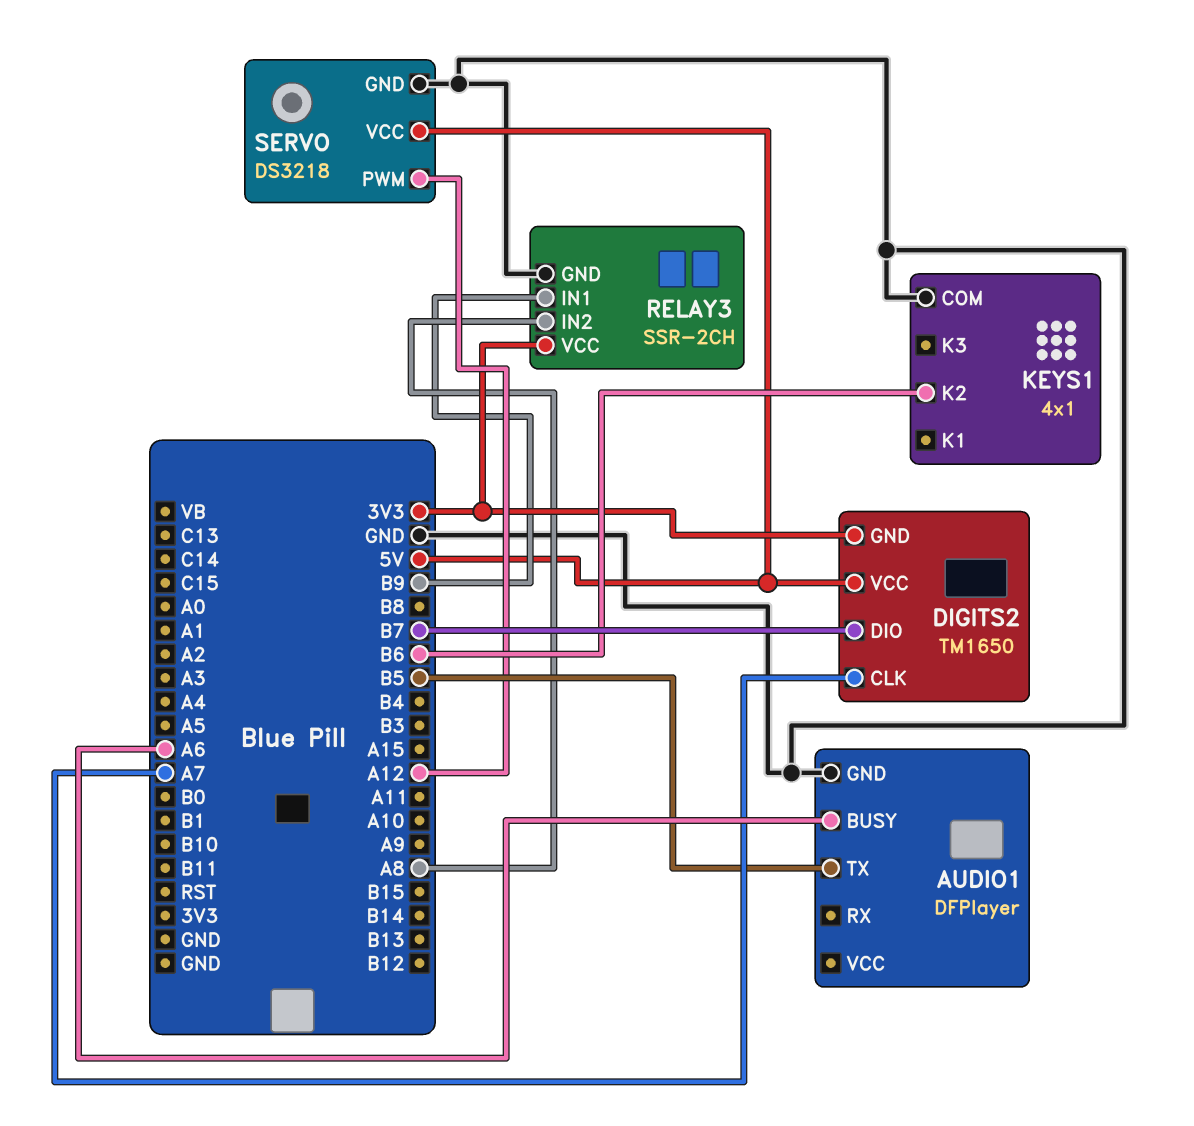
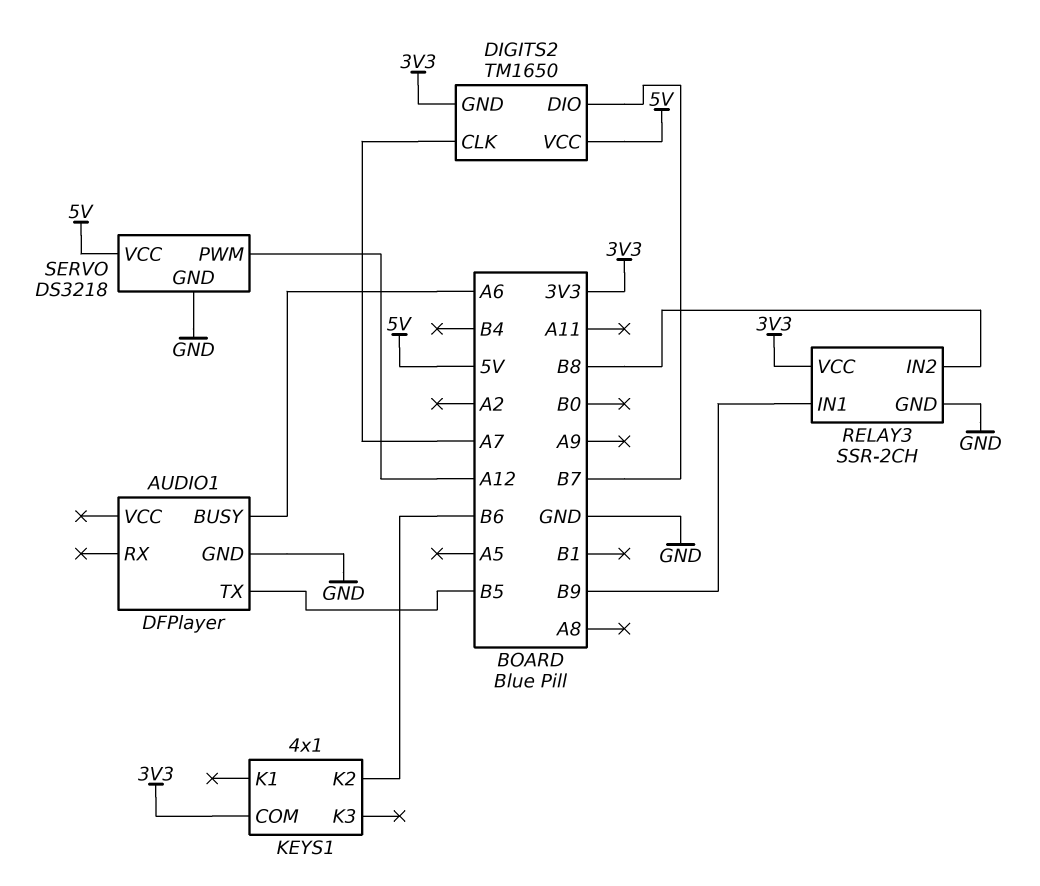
KEYS1 pin COM: GND -> 3V3
RELAY3 pin IN2: A8 -> B8

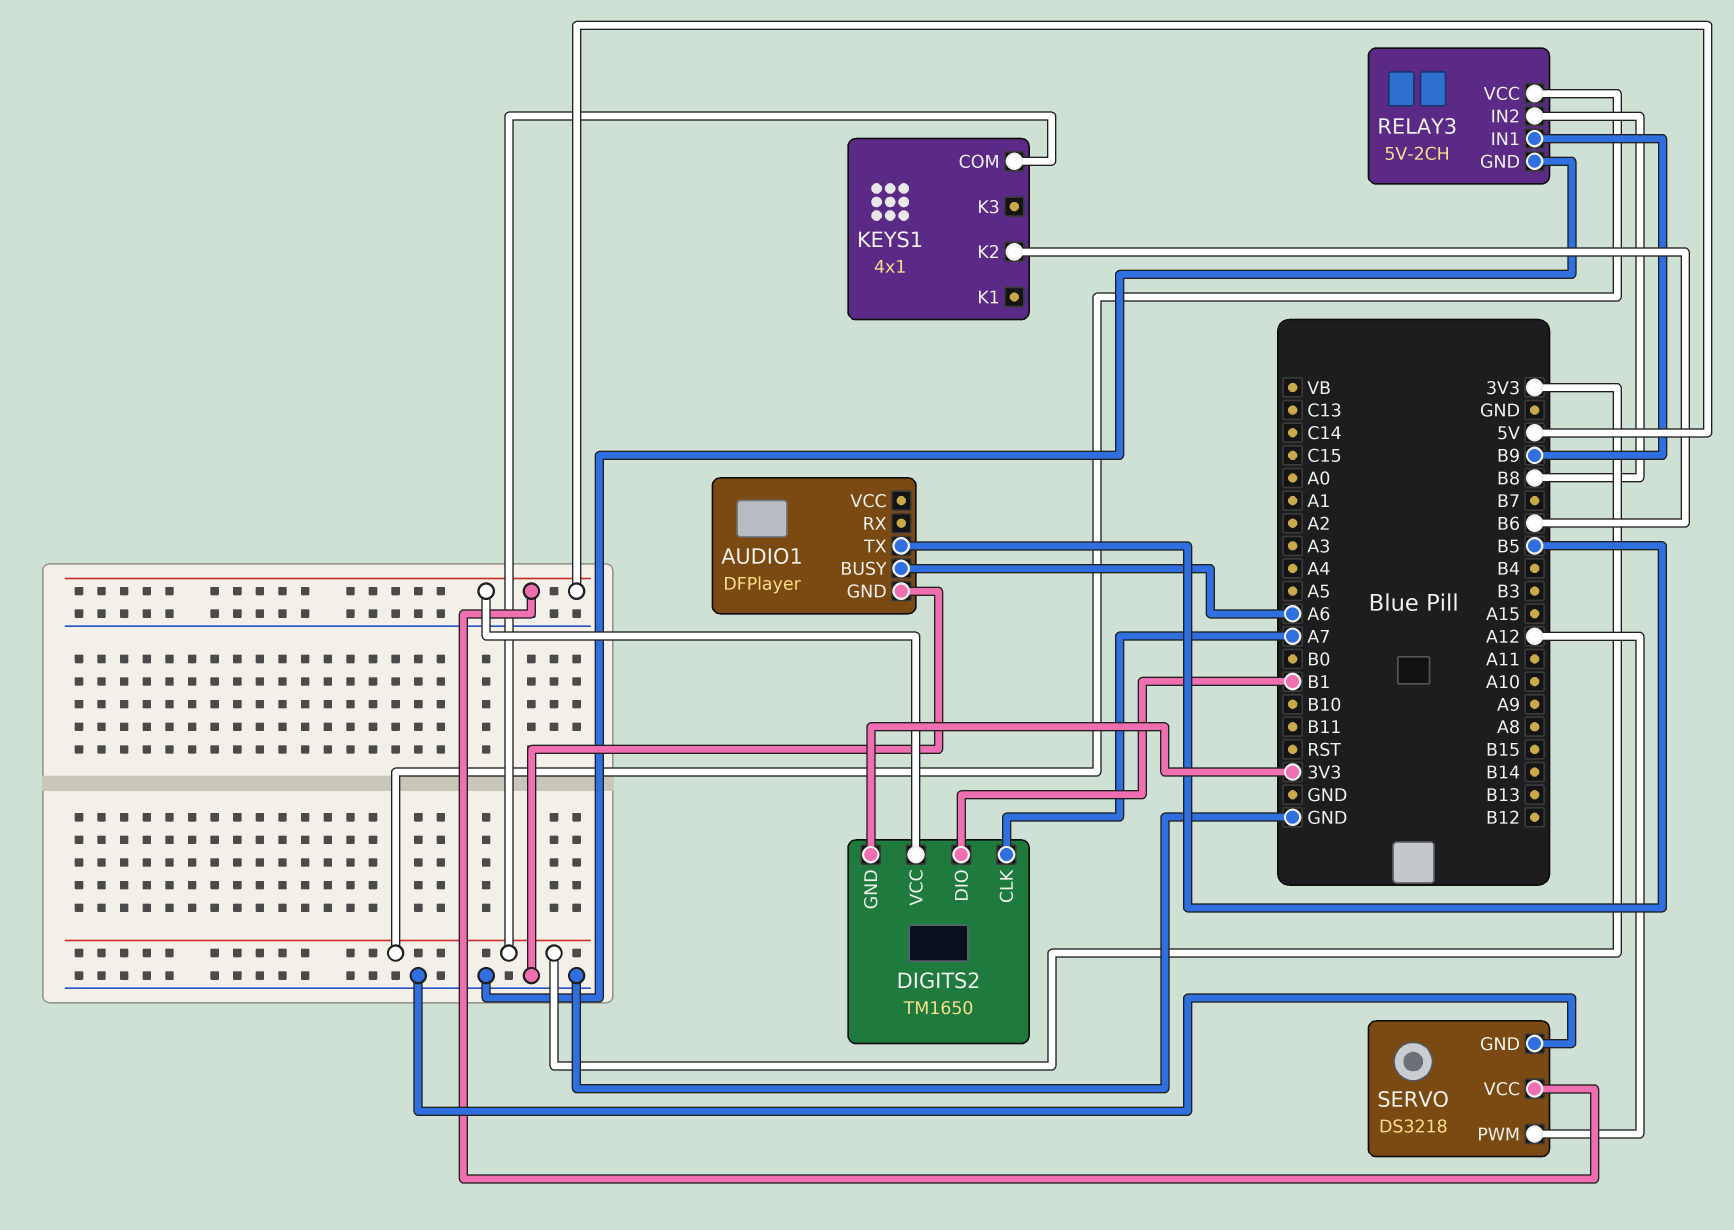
DIGITS2 pin DIO: B7 -> B1
RELAY3: SSR-2CH -> 5V-2CH

